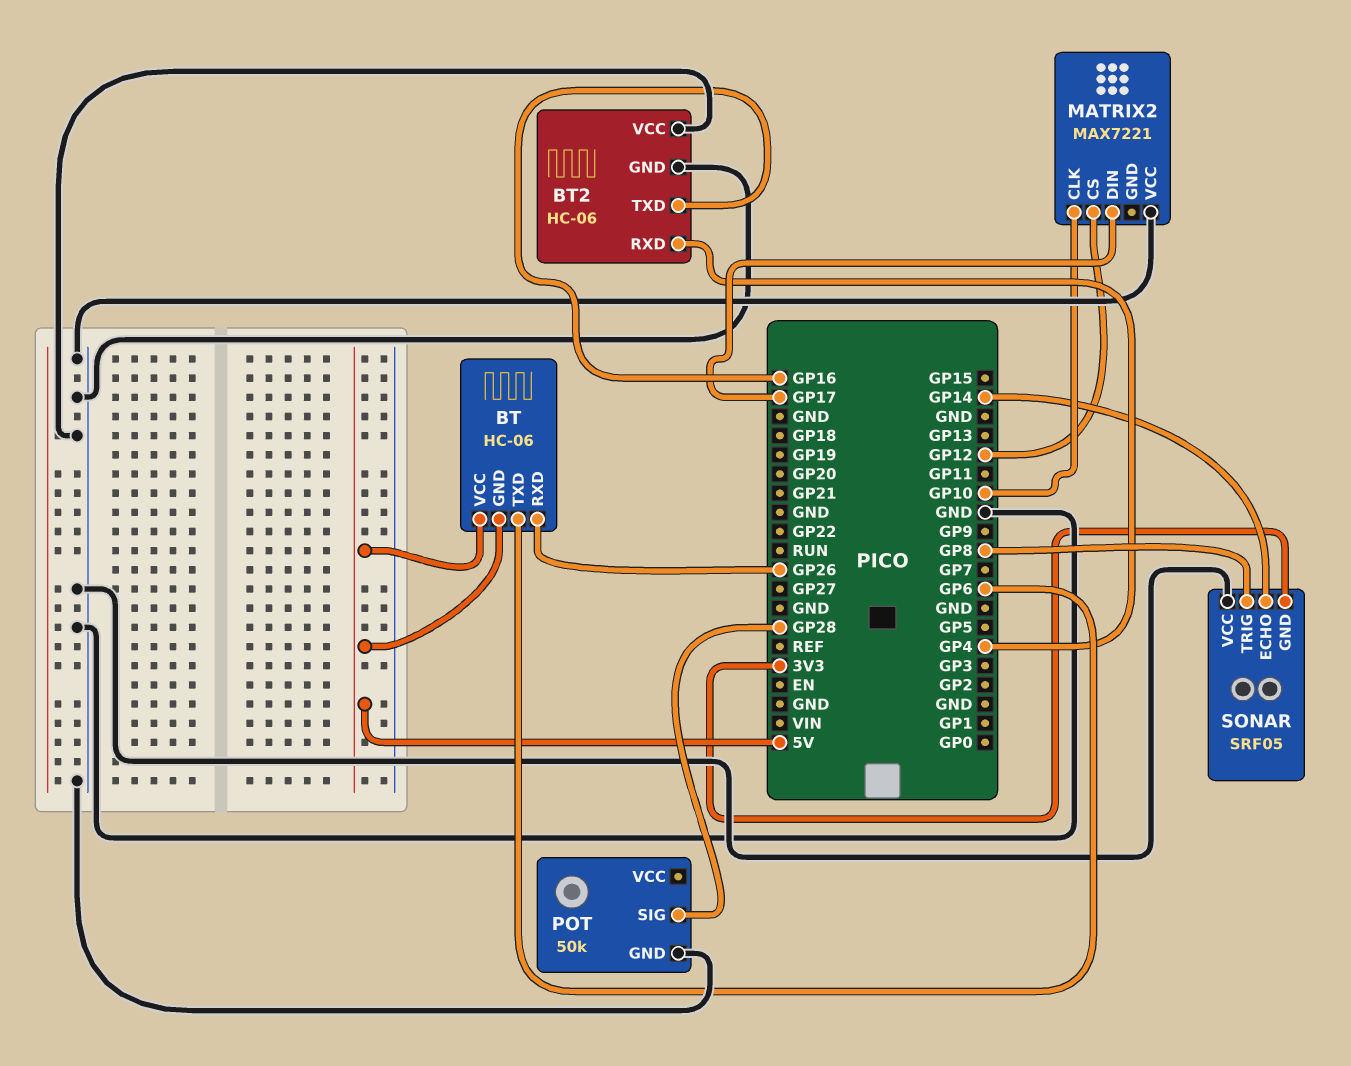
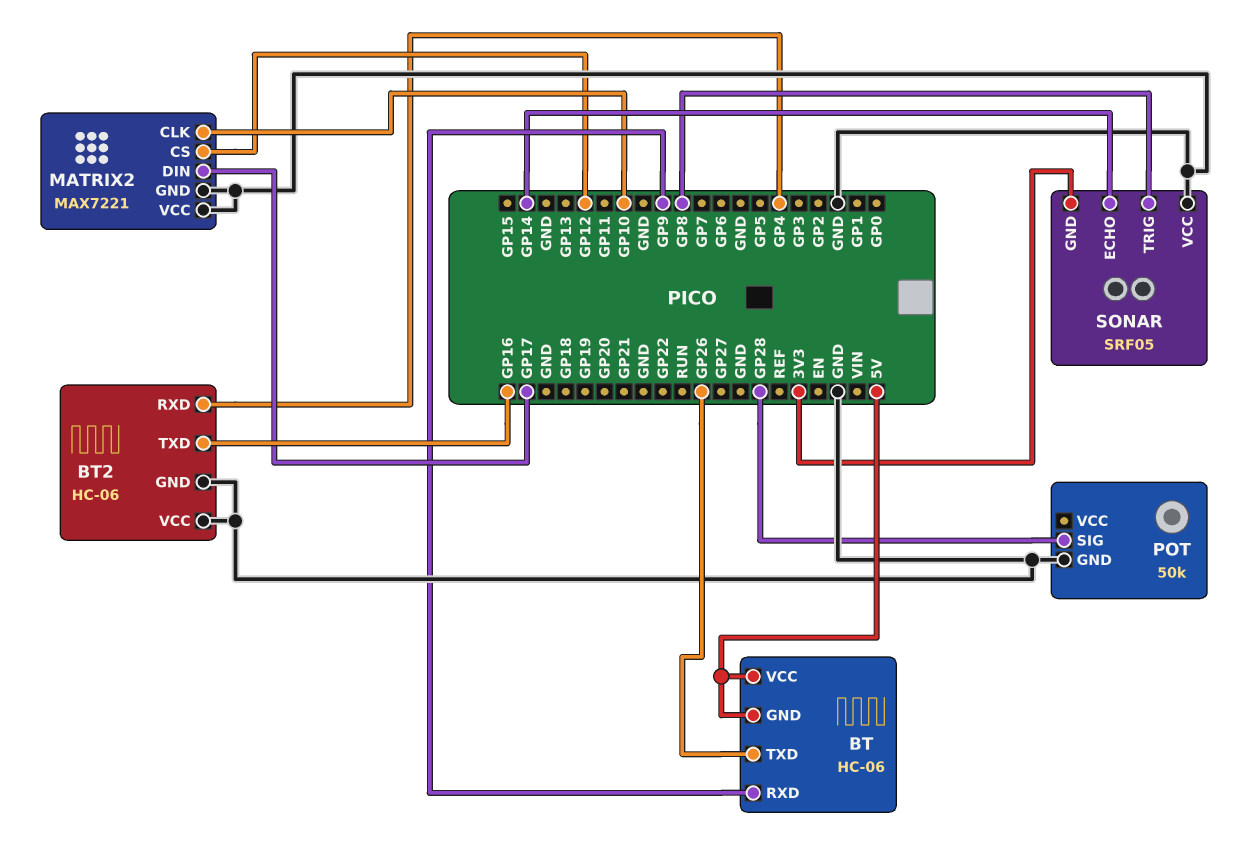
BT pin RXD: GP26 -> GP9
BT pin TXD: GP6 -> GP26
MATRIX2 pin GND: none -> GND

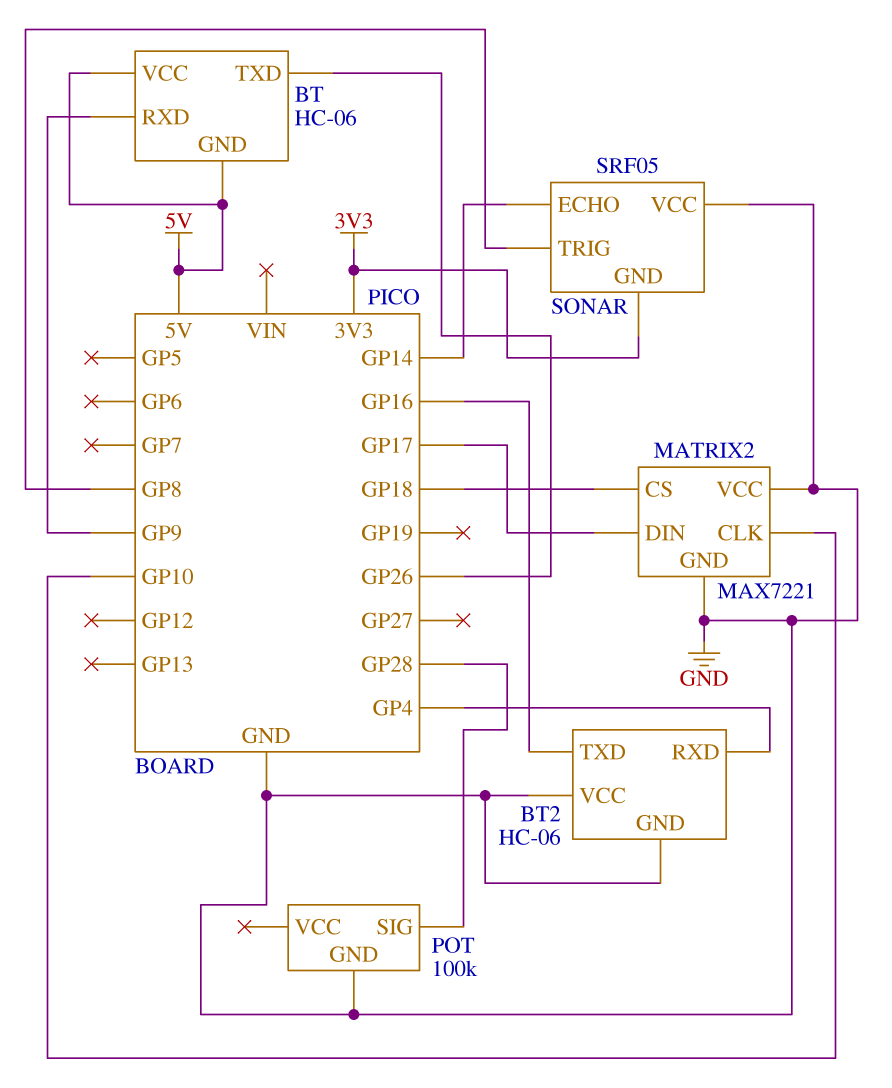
MATRIX2 pin CS: GP12 -> GP18
POT: 50k -> 100k

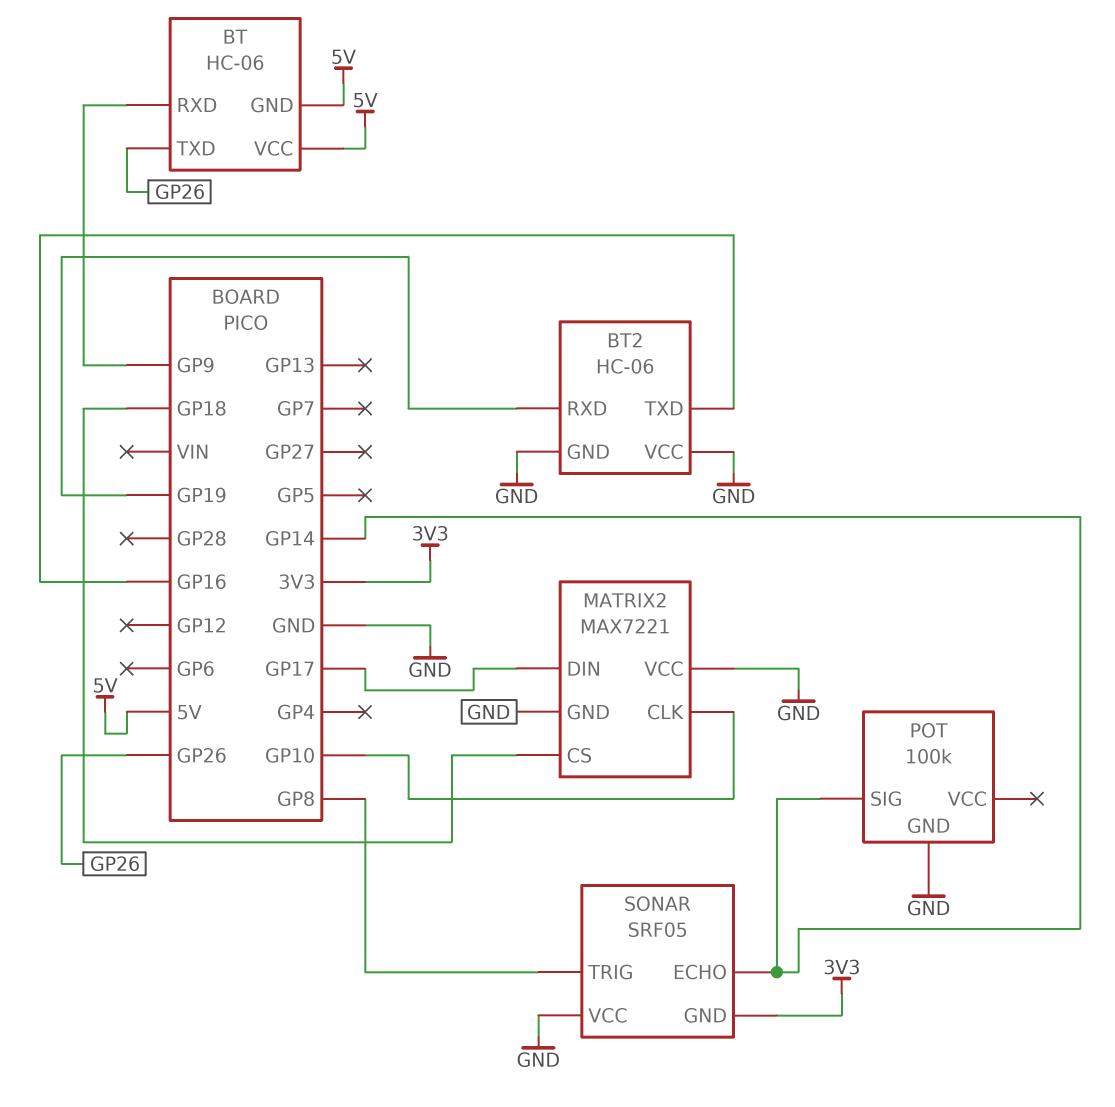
BT2 pin RXD: GP4 -> GP19
POT pin SIG: GP28 -> GP14

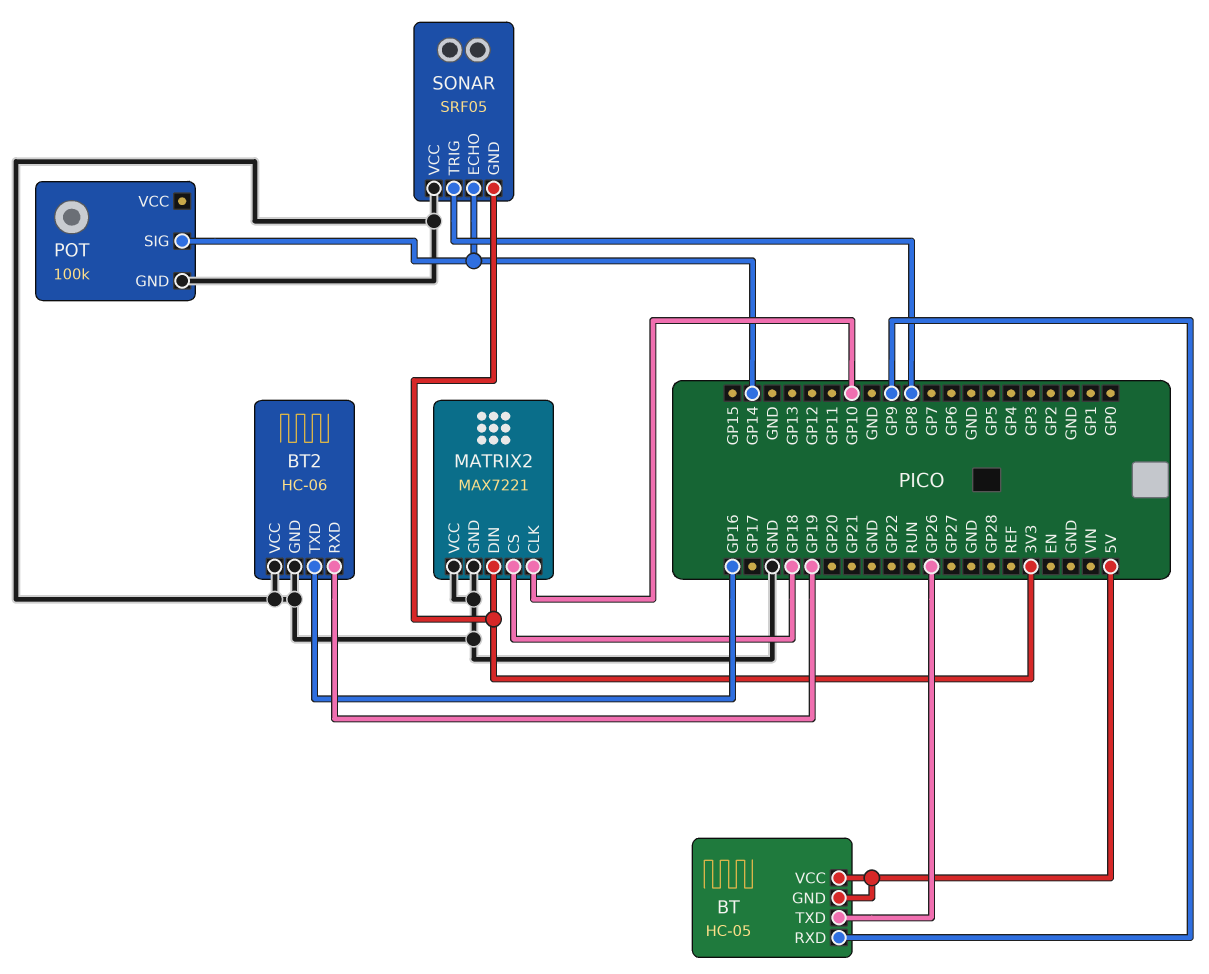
BT: HC-06 -> HC-05
MATRIX2 pin DIN: GP17 -> 3V3

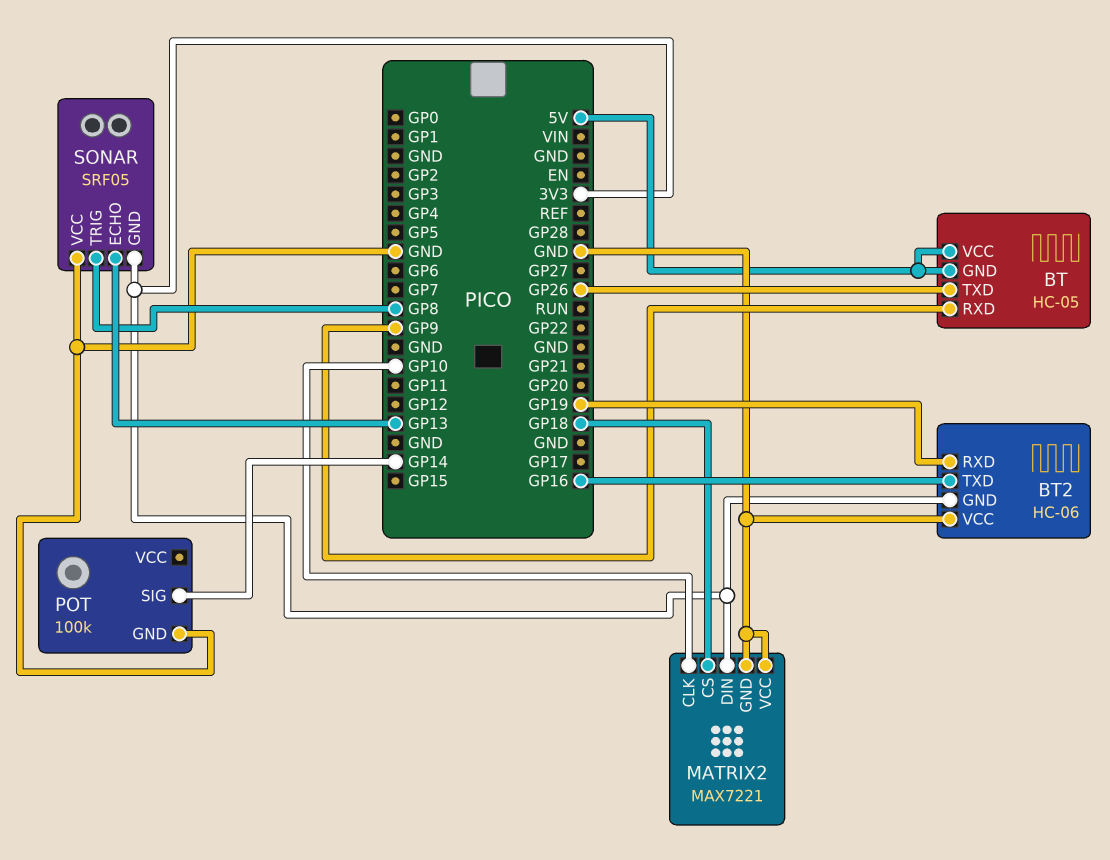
BT2 pin GND: GND -> 3V3
SONAR pin ECHO: GP14 -> GP13

